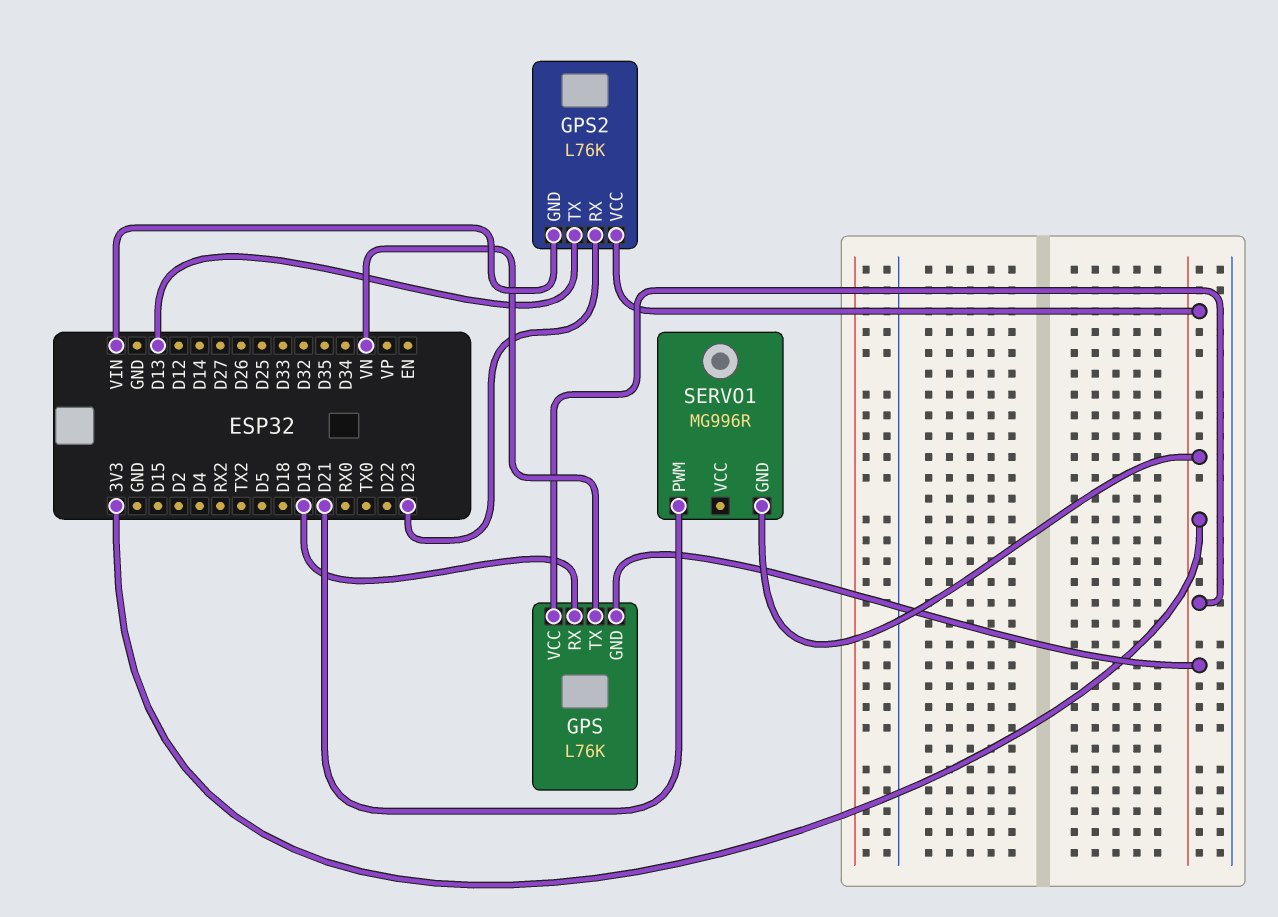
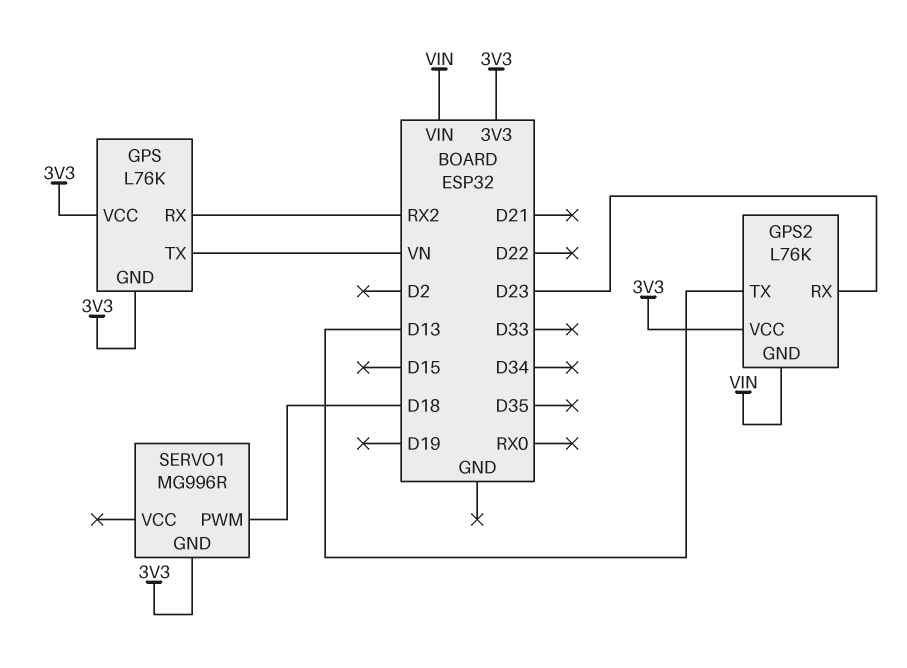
GPS pin RX: D19 -> RX2
SERVO1 pin PWM: D21 -> D18

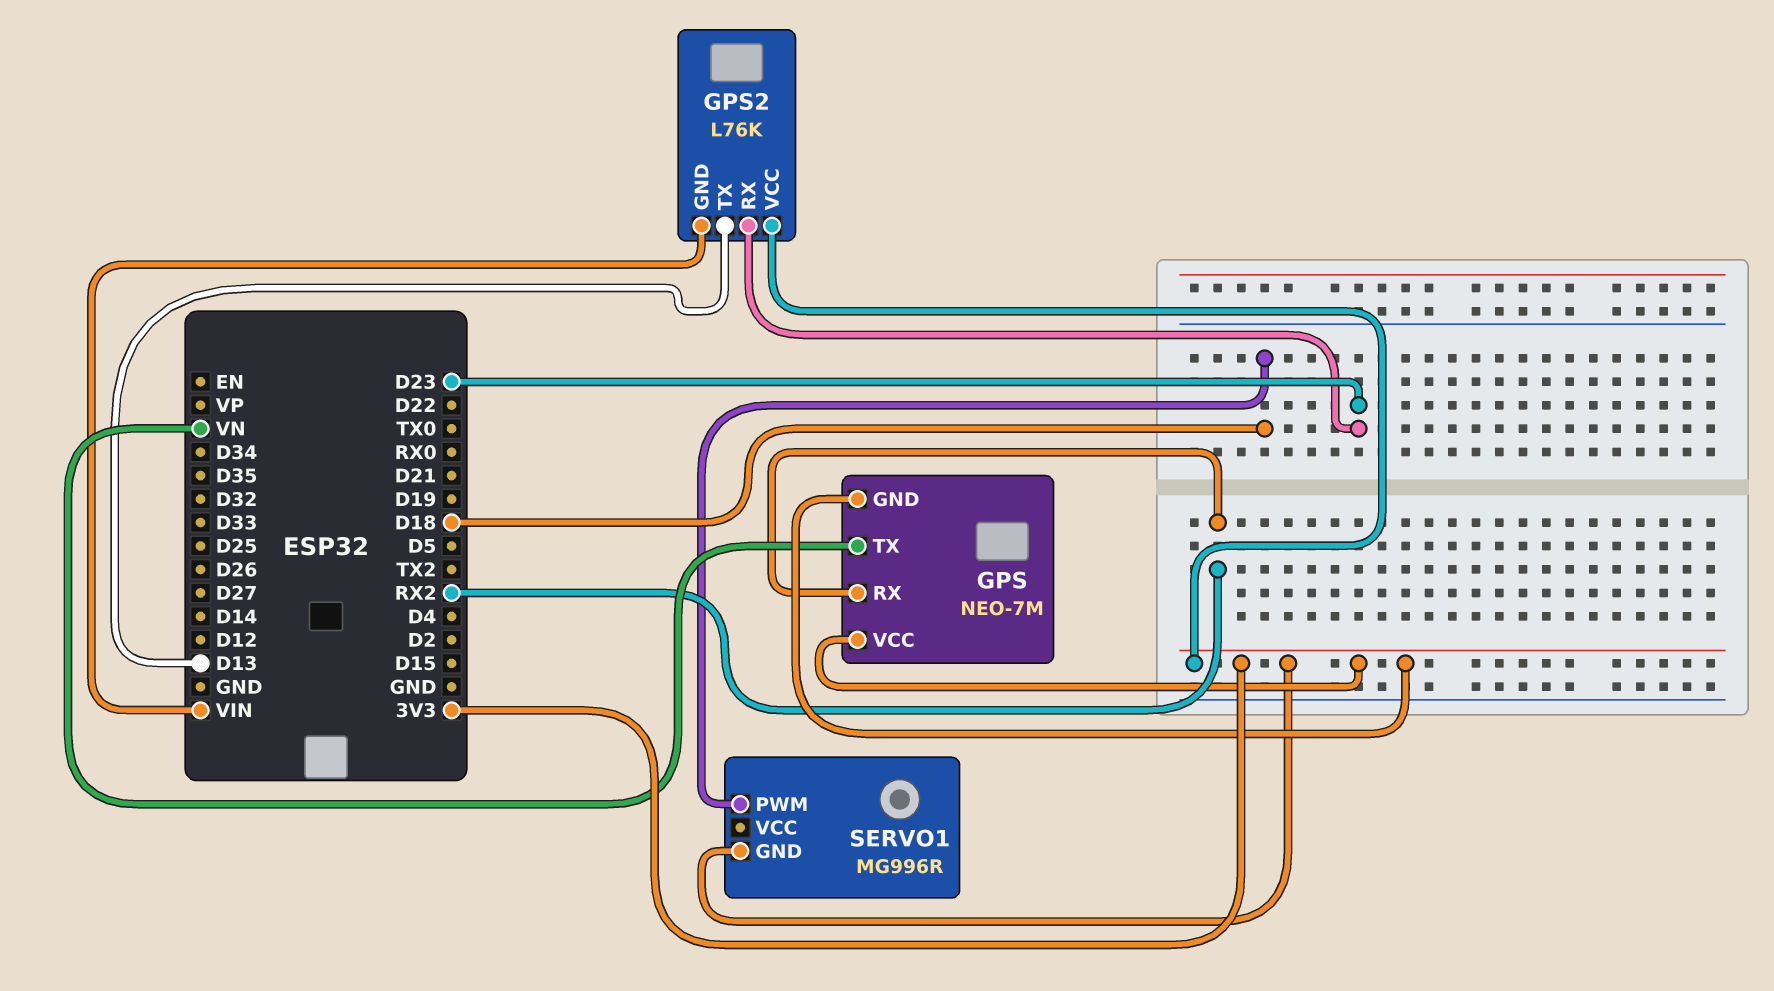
GPS: L76K -> NEO-7M

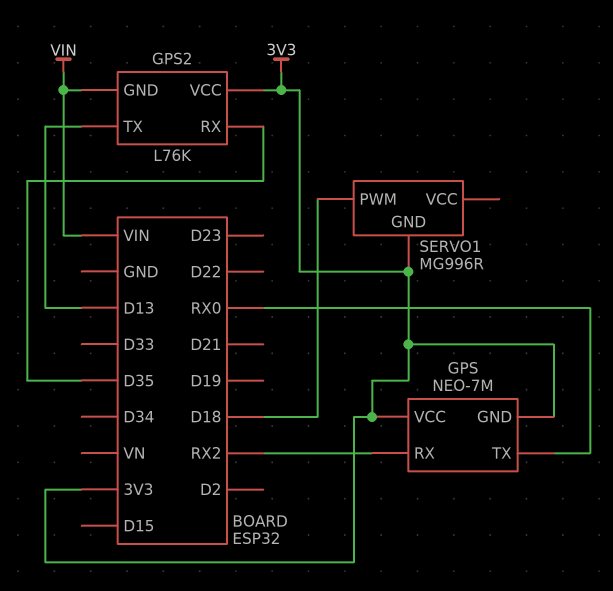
GPS pin TX: VN -> RX0
GPS2 pin RX: D23 -> D35

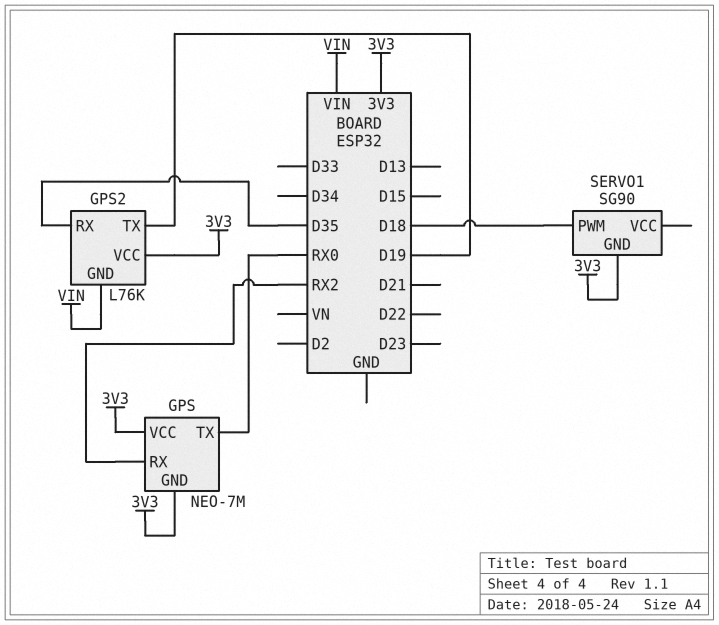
GPS2 pin TX: D13 -> D19
SERVO1: MG996R -> SG90

